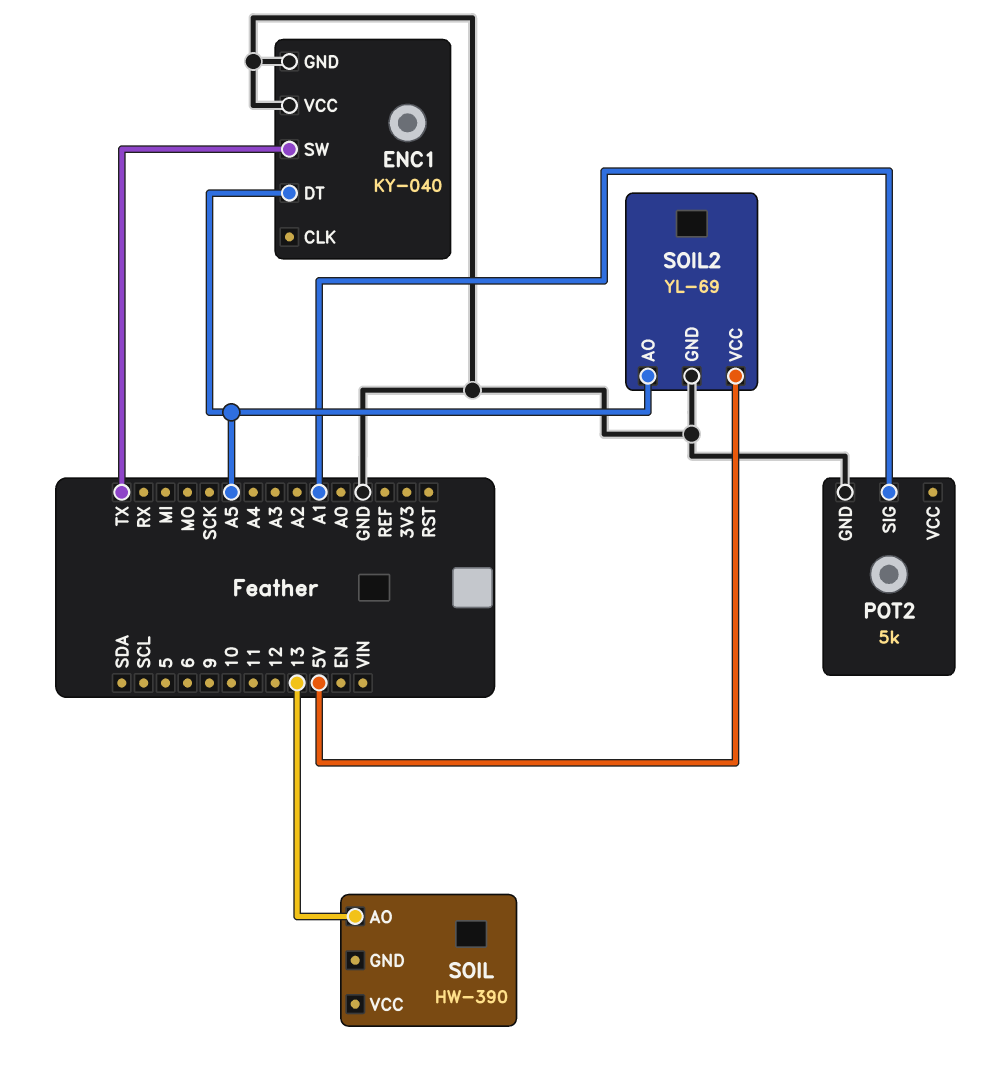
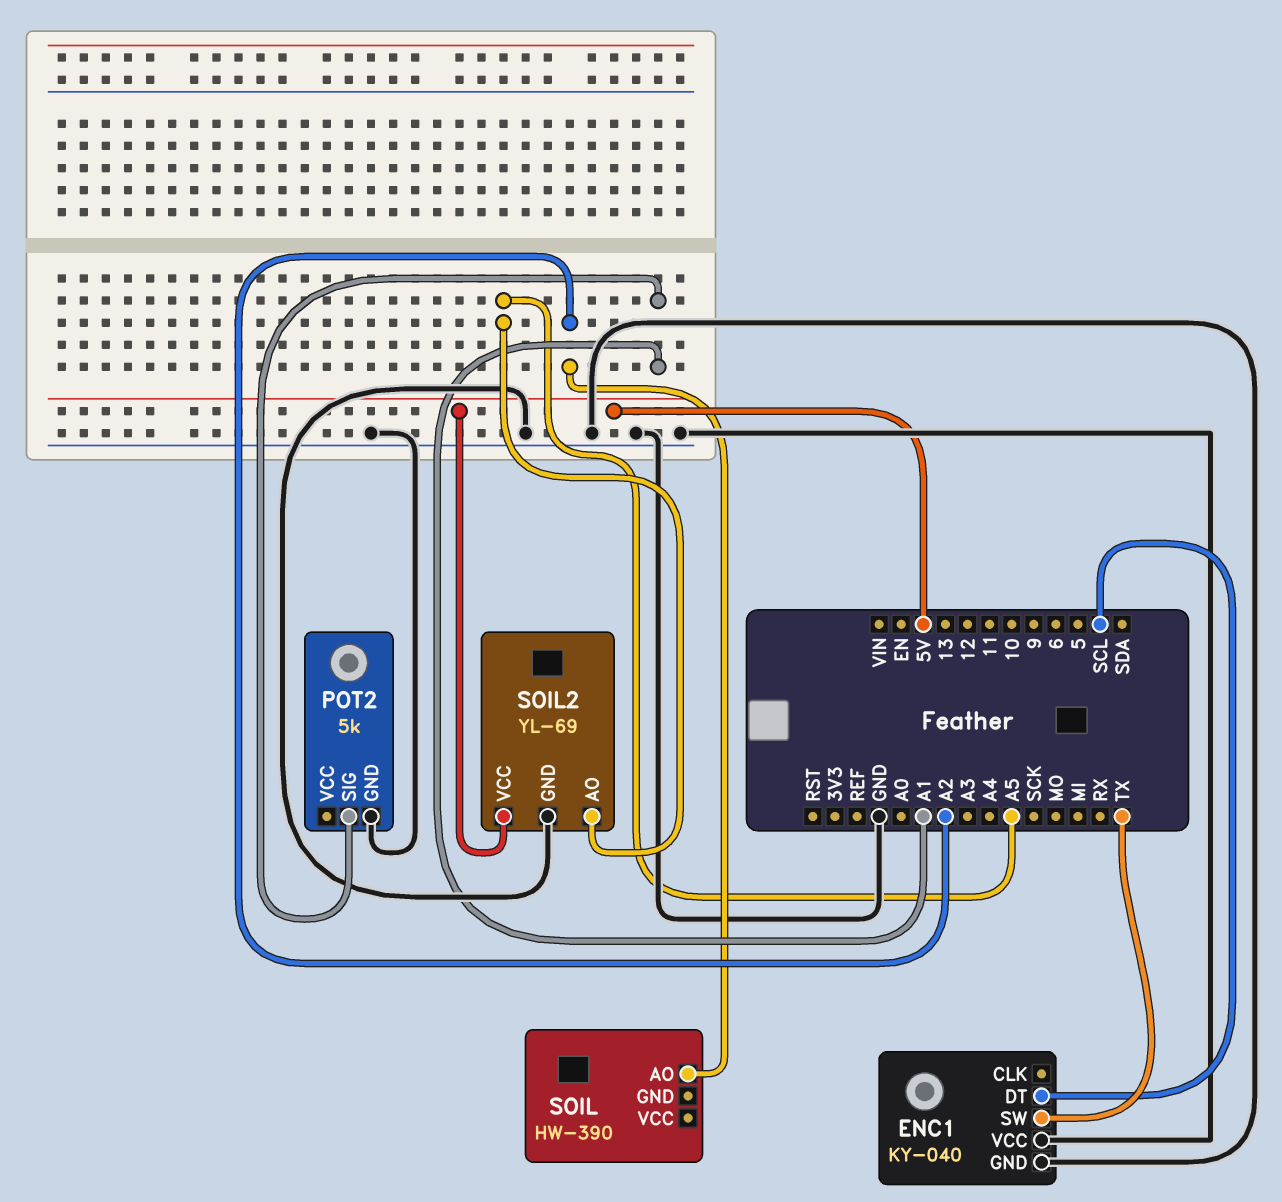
ENC1 pin DT: A5 -> SCL
SOIL pin AO: 13 -> A2

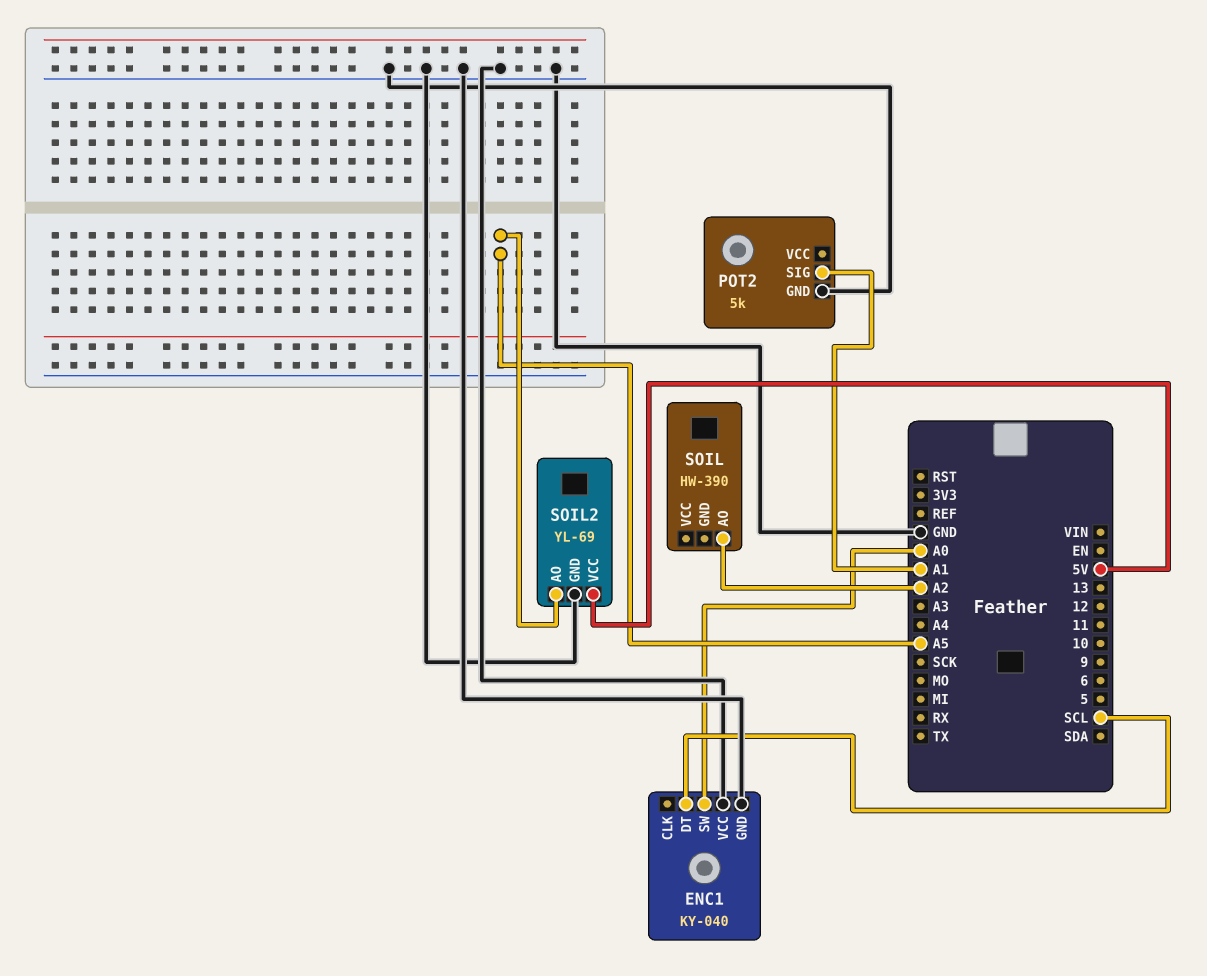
ENC1 pin SW: TX -> A0

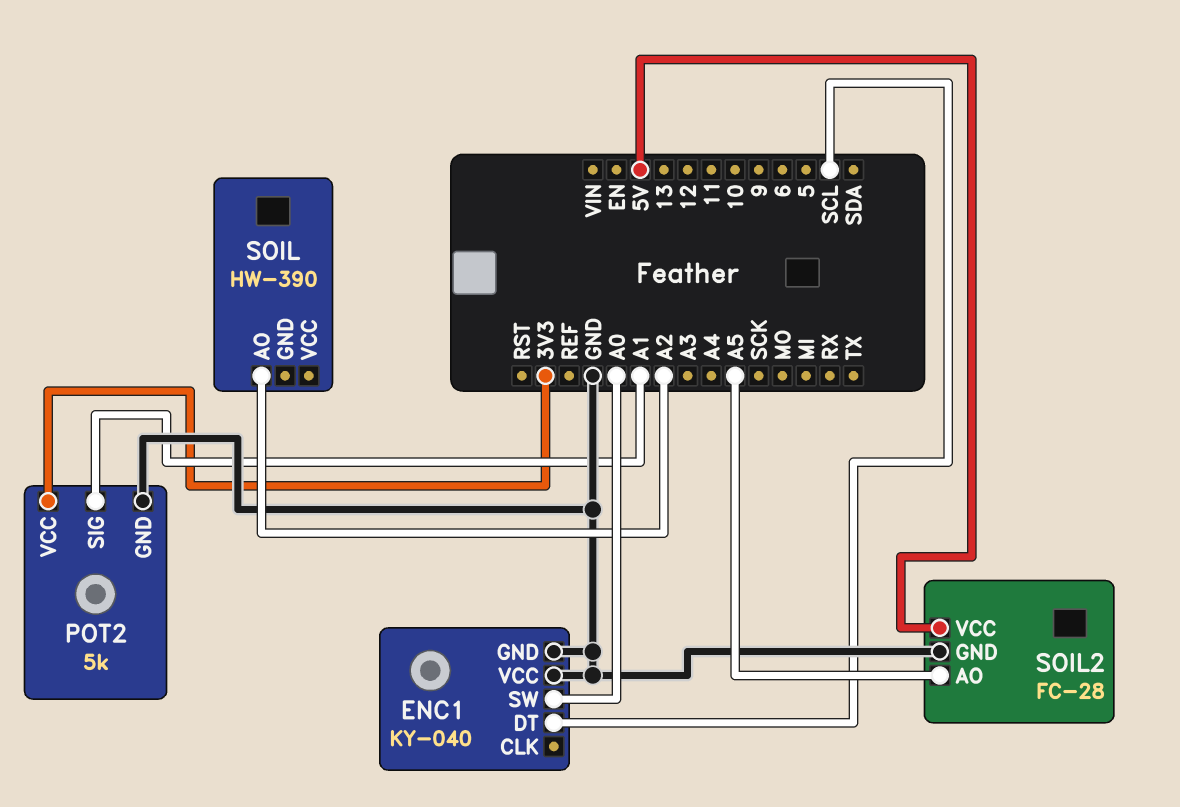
POT2 pin VCC: none -> 3V3
SOIL2: YL-69 -> FC-28

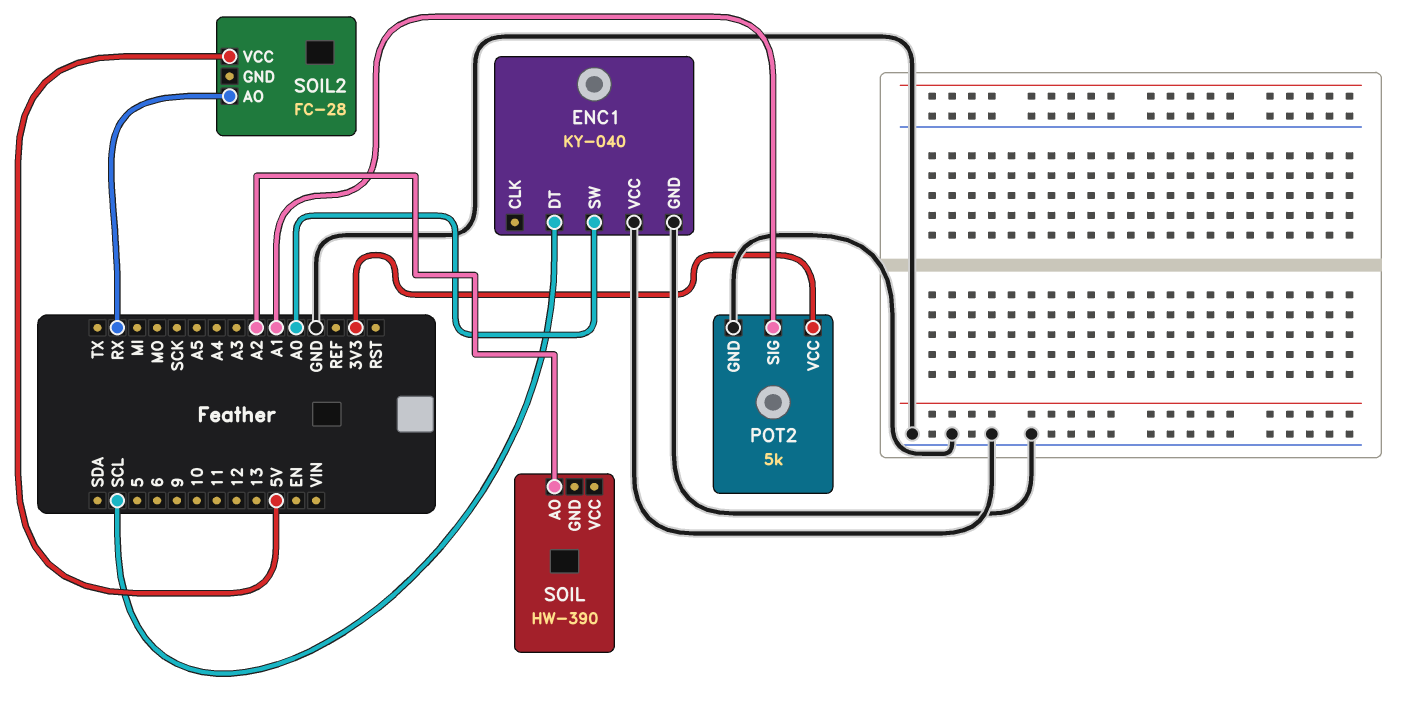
SOIL2 pin AO: A5 -> RX
SOIL2 pin GND: GND -> none

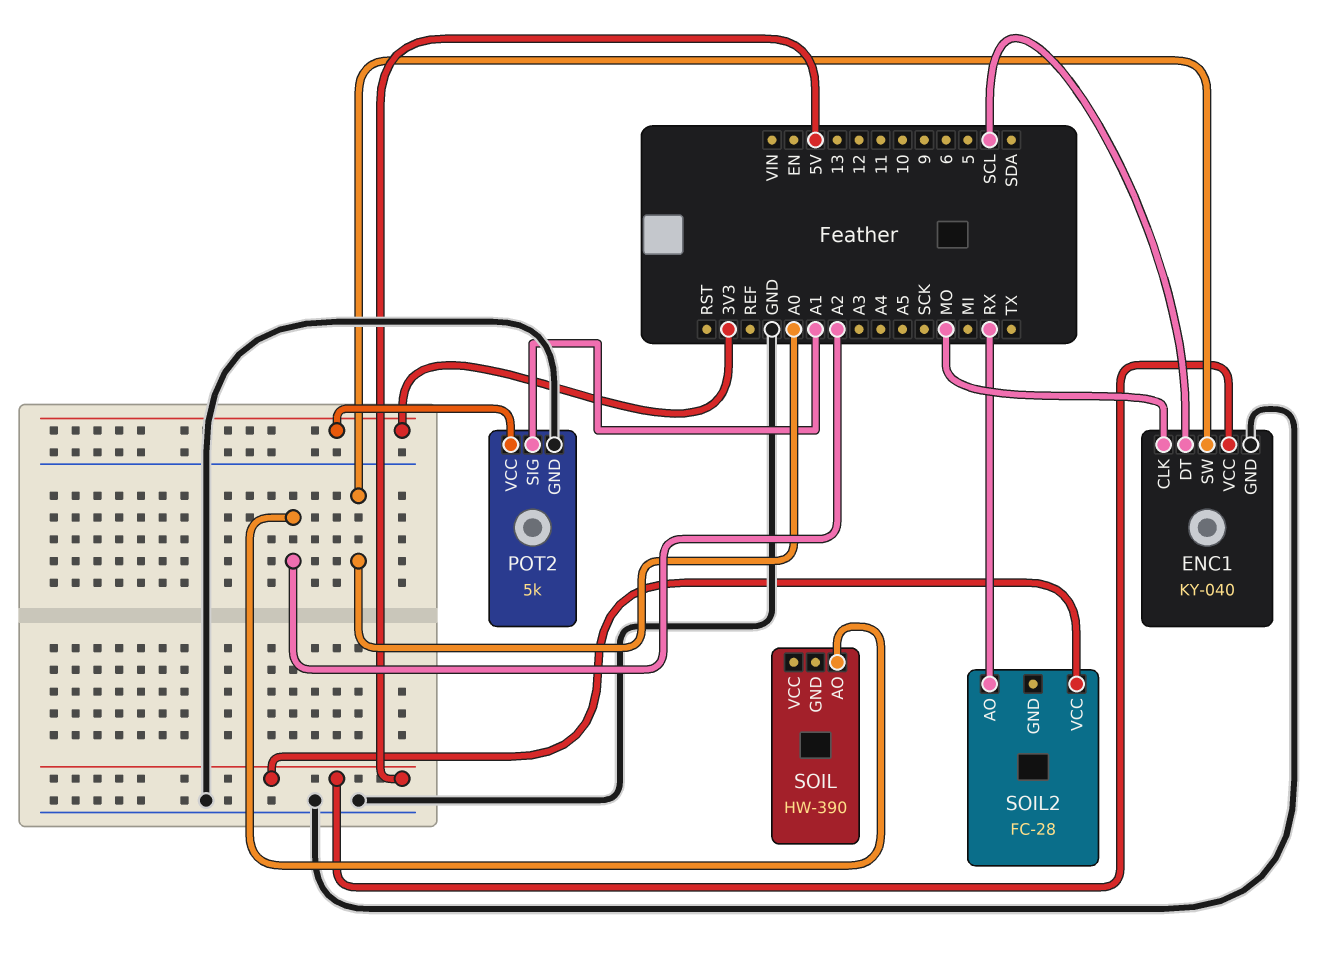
ENC1 pin CLK: none -> MO
ENC1 pin VCC: GND -> 5V

